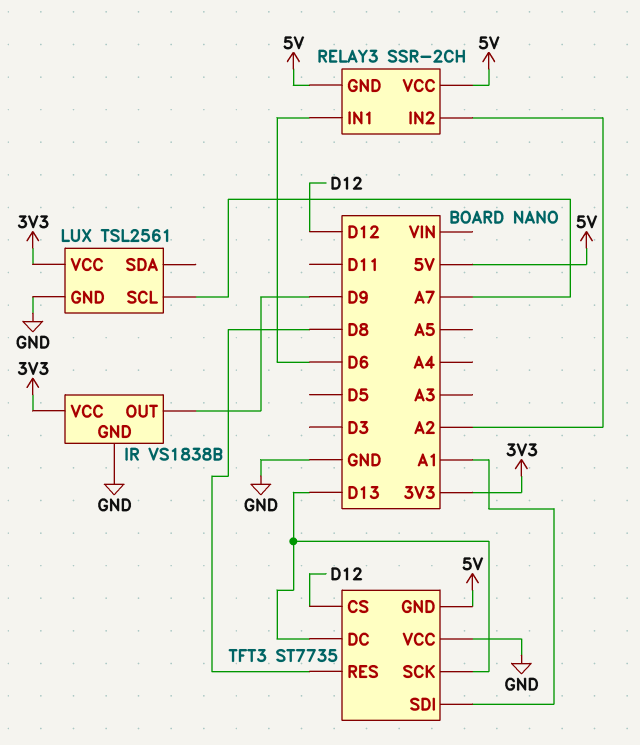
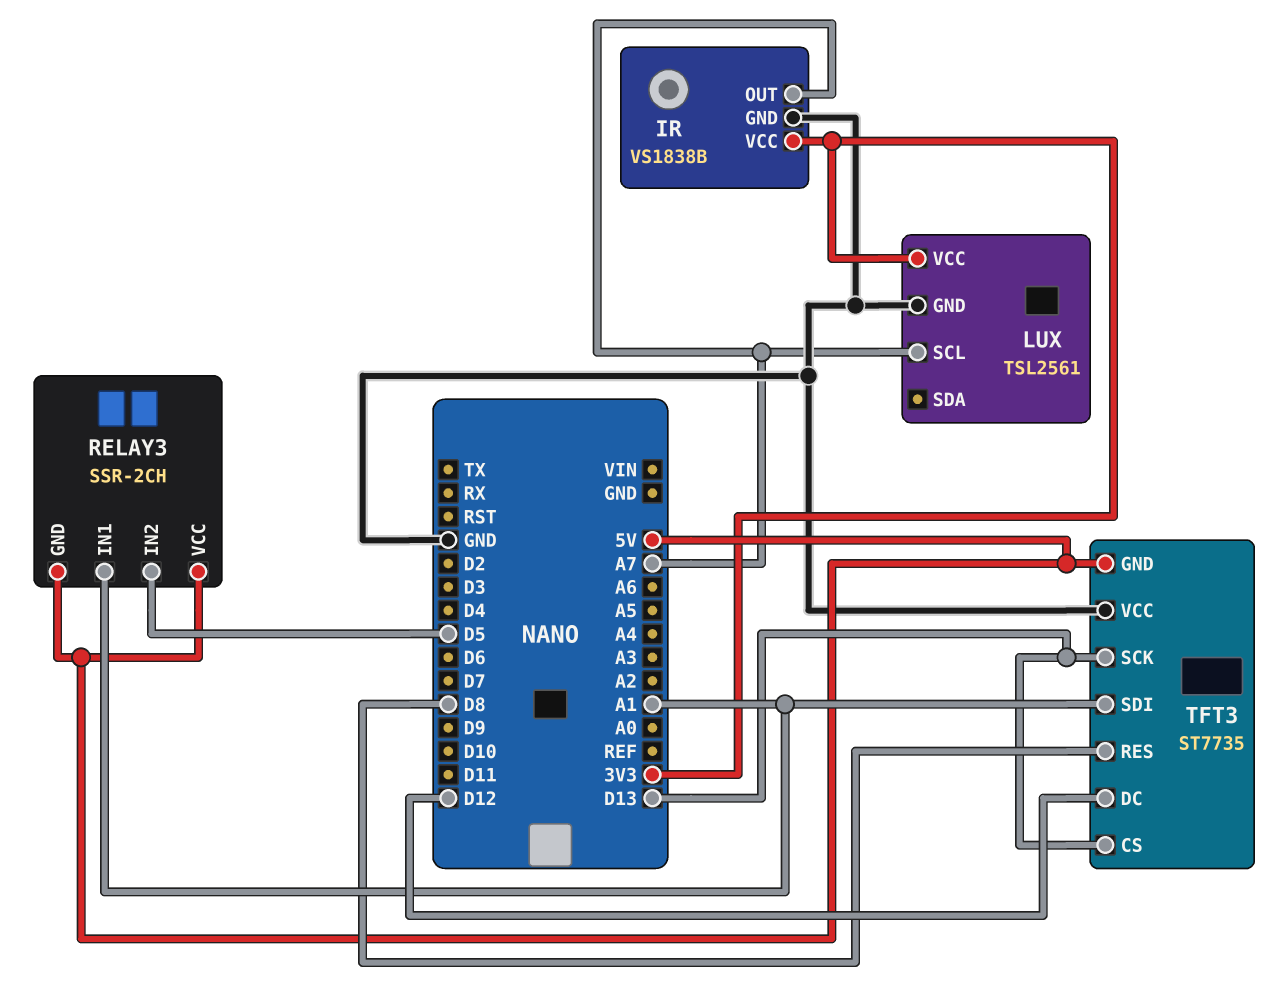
IR pin OUT: D9 -> A7
RELAY3 pin IN1: D6 -> A1
RELAY3 pin IN2: A2 -> D5
TFT3 pin CS: D12 -> D13
TFT3 pin DC: D13 -> D12

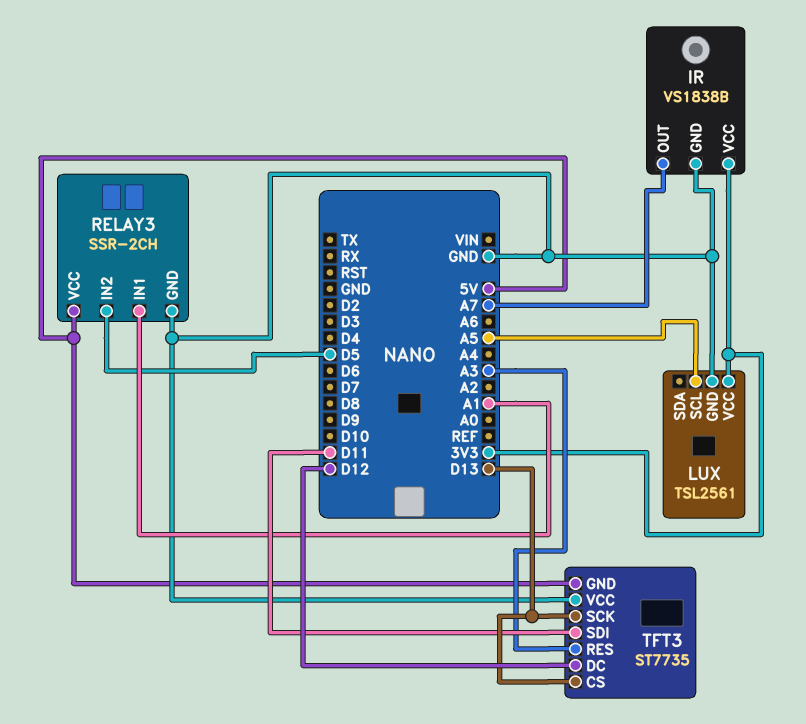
LUX pin SCL: A7 -> A5
RELAY3 pin GND: 5V -> GND
TFT3 pin RES: D8 -> A3
TFT3 pin SDI: A1 -> D11

